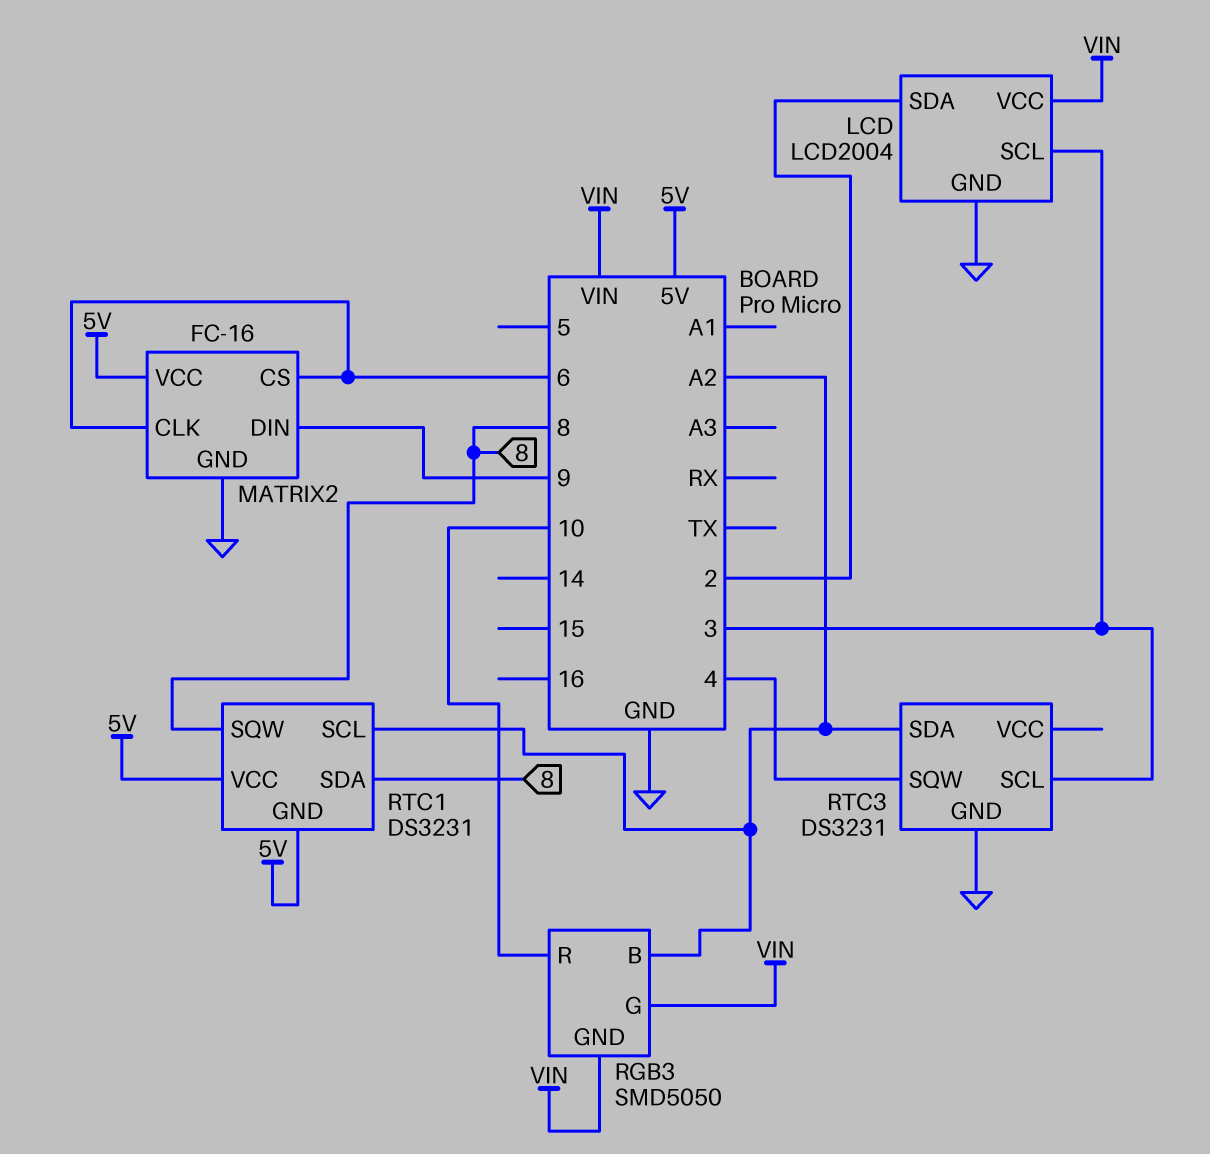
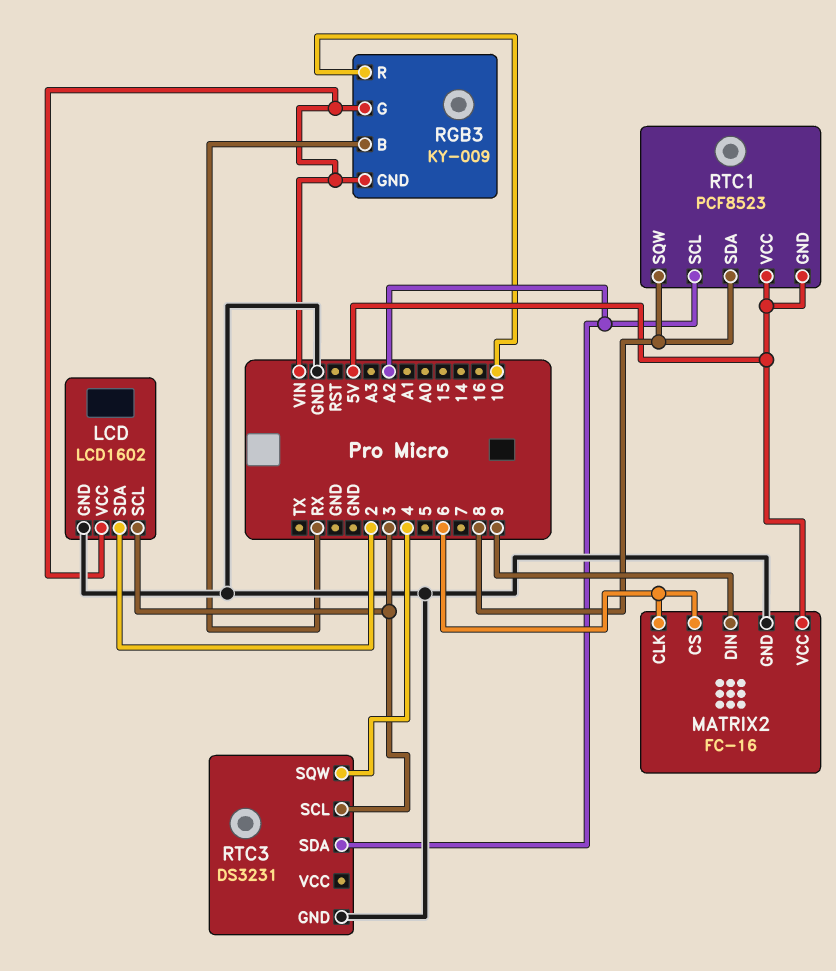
LCD: LCD2004 -> LCD1602
RGB3: SMD5050 -> KY-009
RGB3 pin B: A2 -> RX
RTC1: DS3231 -> PCF8523

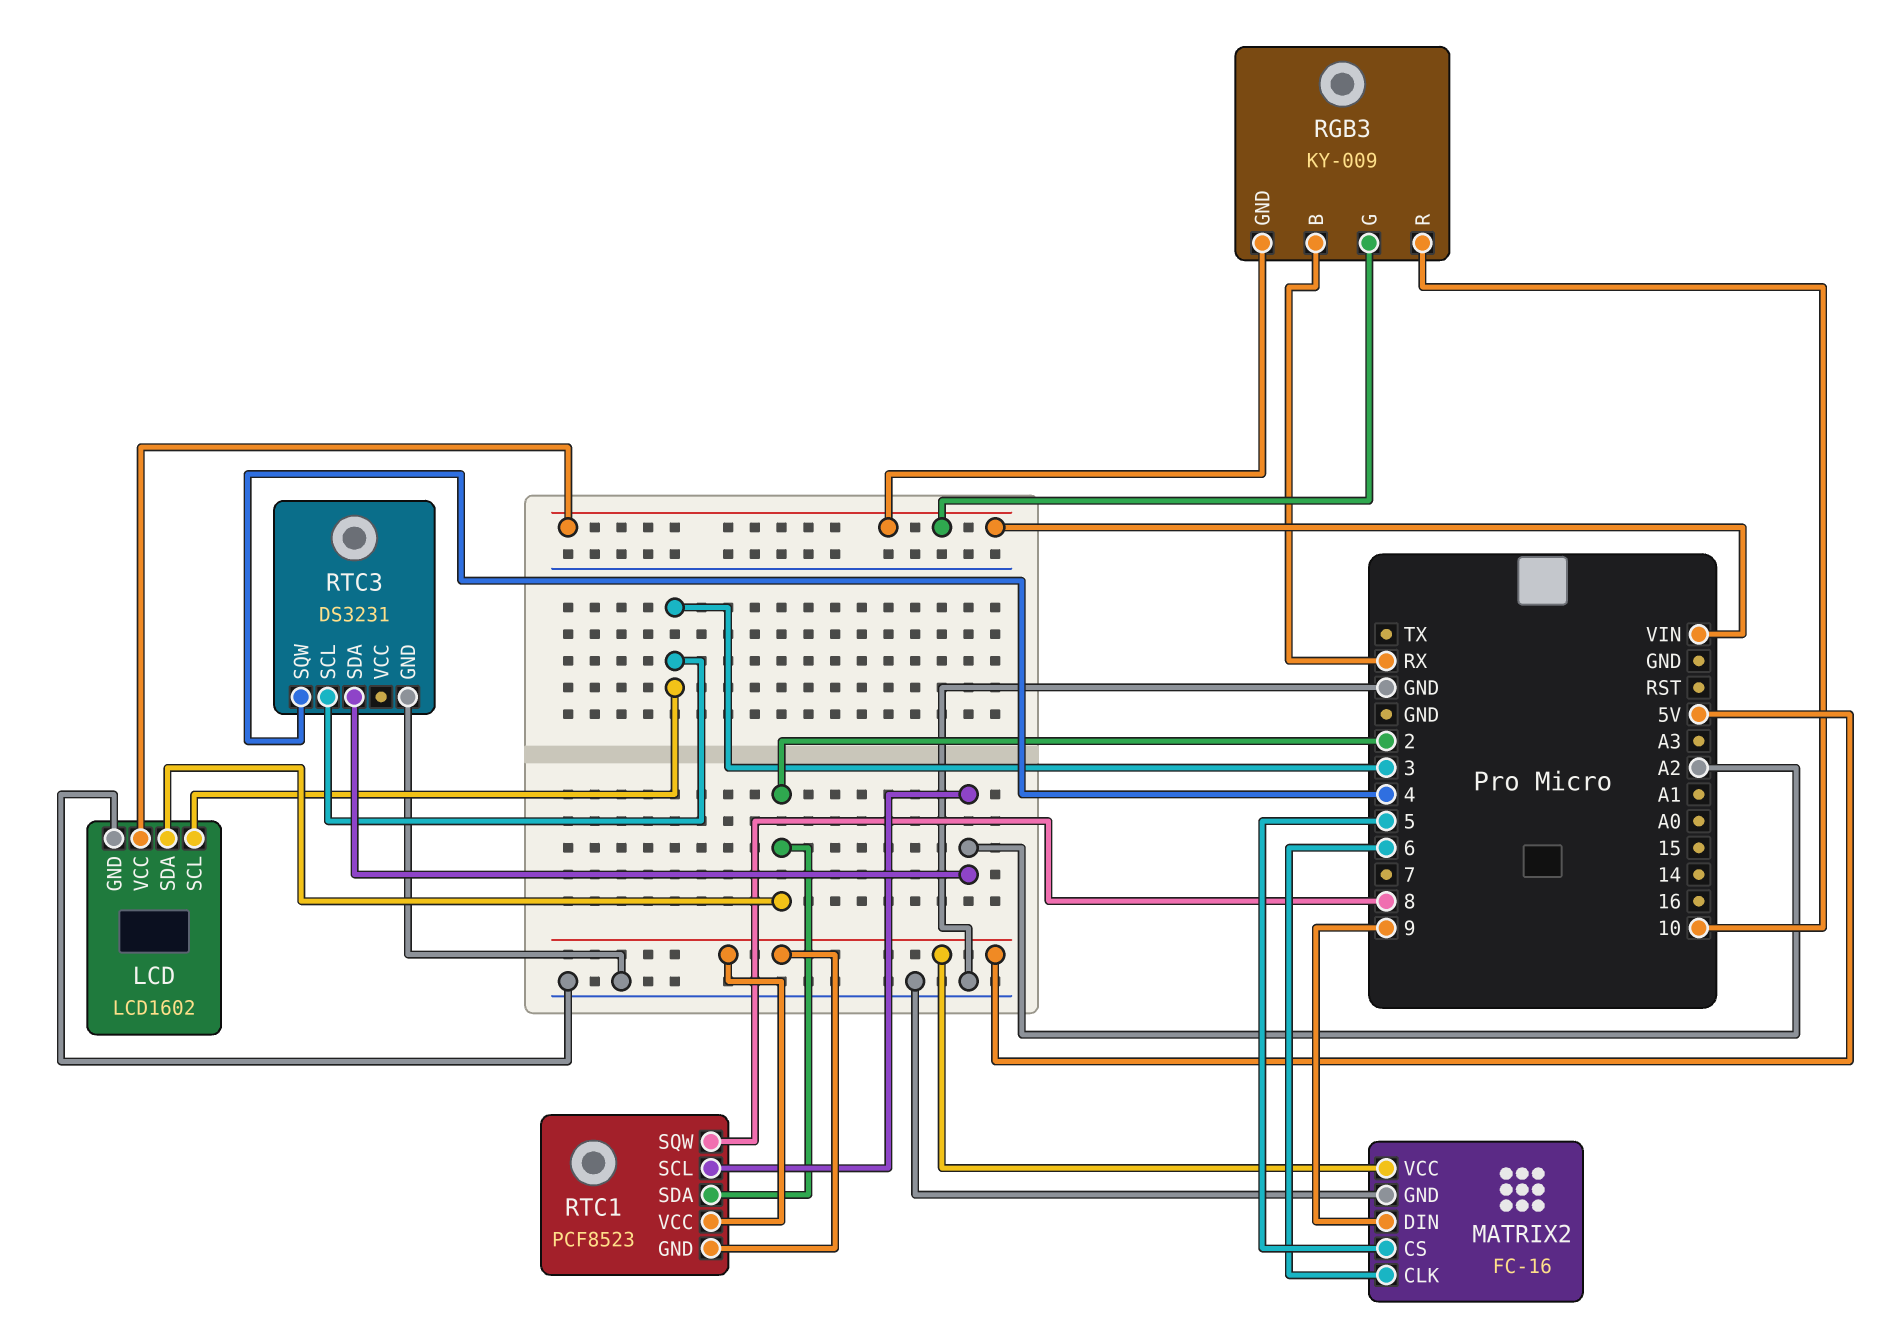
MATRIX2 pin CS: 6 -> 5
RTC1 pin SDA: 8 -> 2

